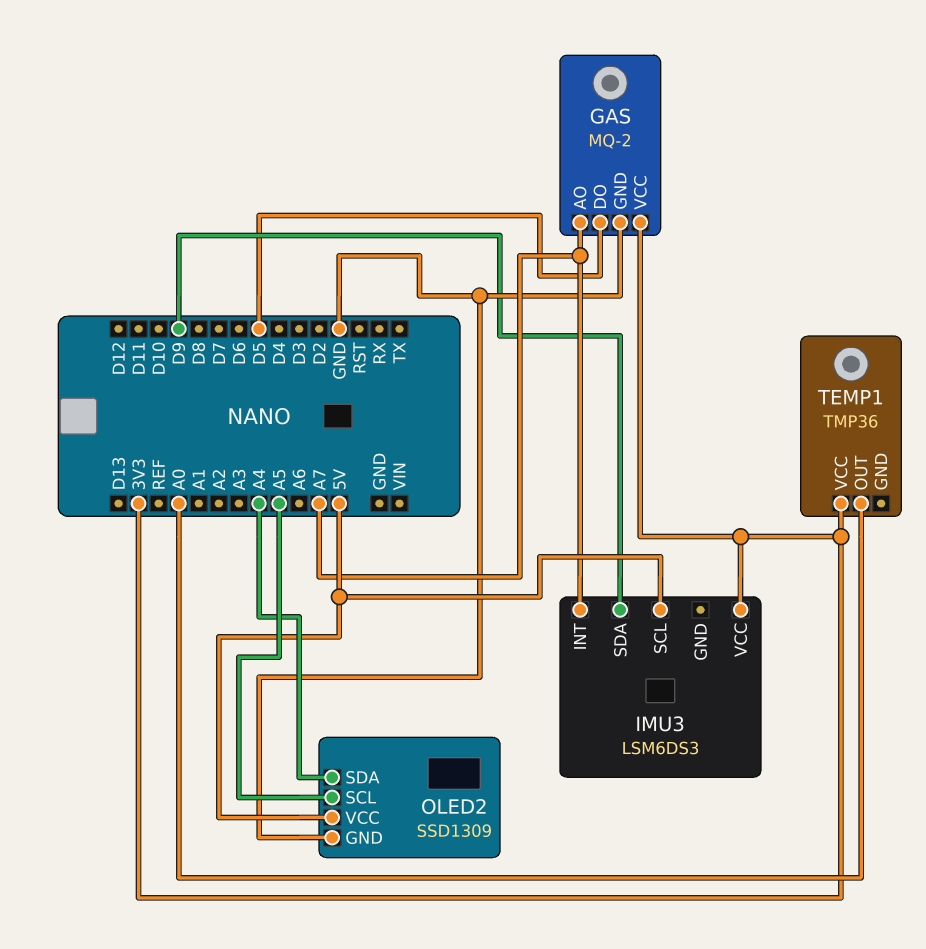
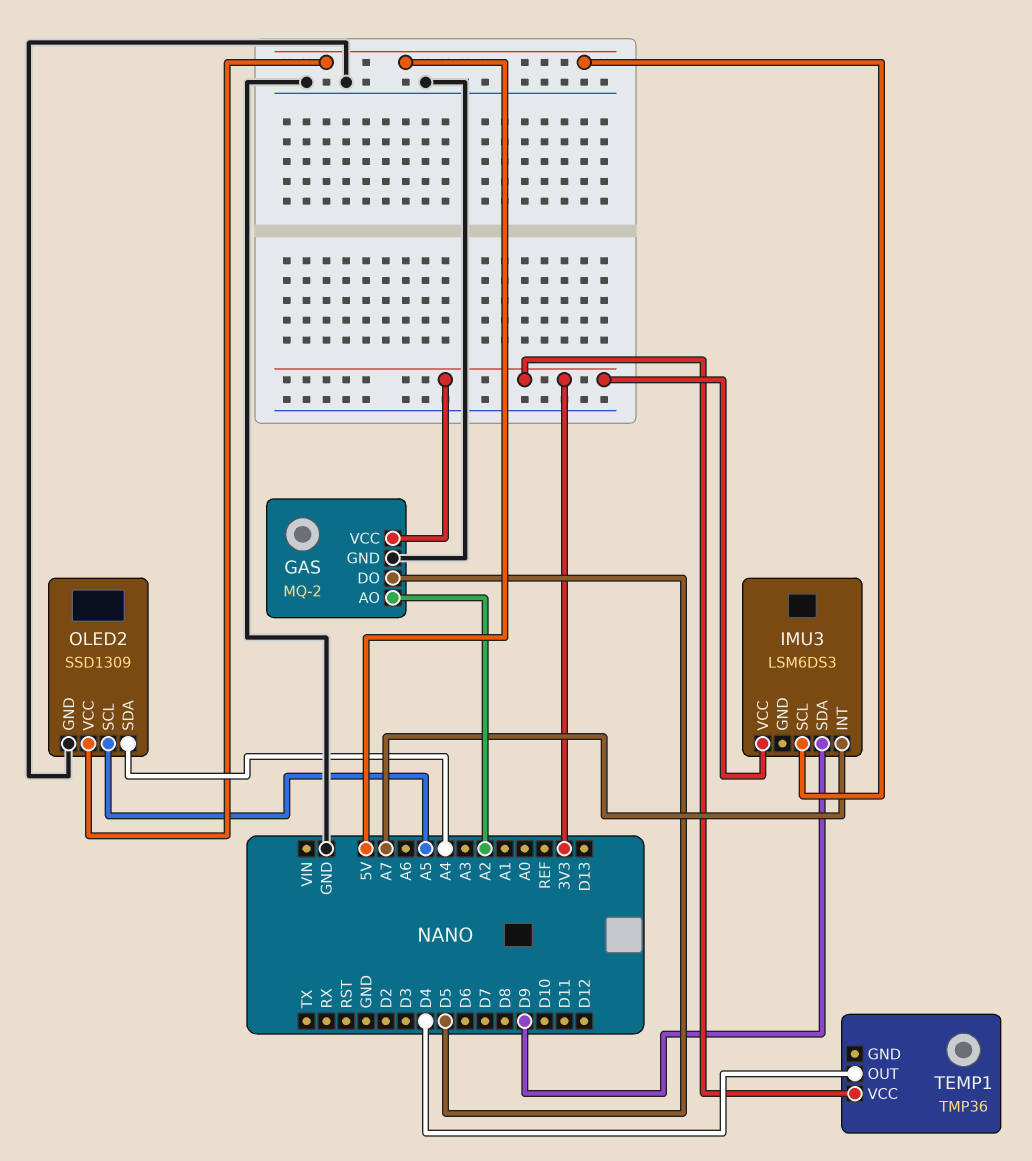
GAS pin AO: A7 -> A2
TEMP1 pin OUT: A0 -> D4

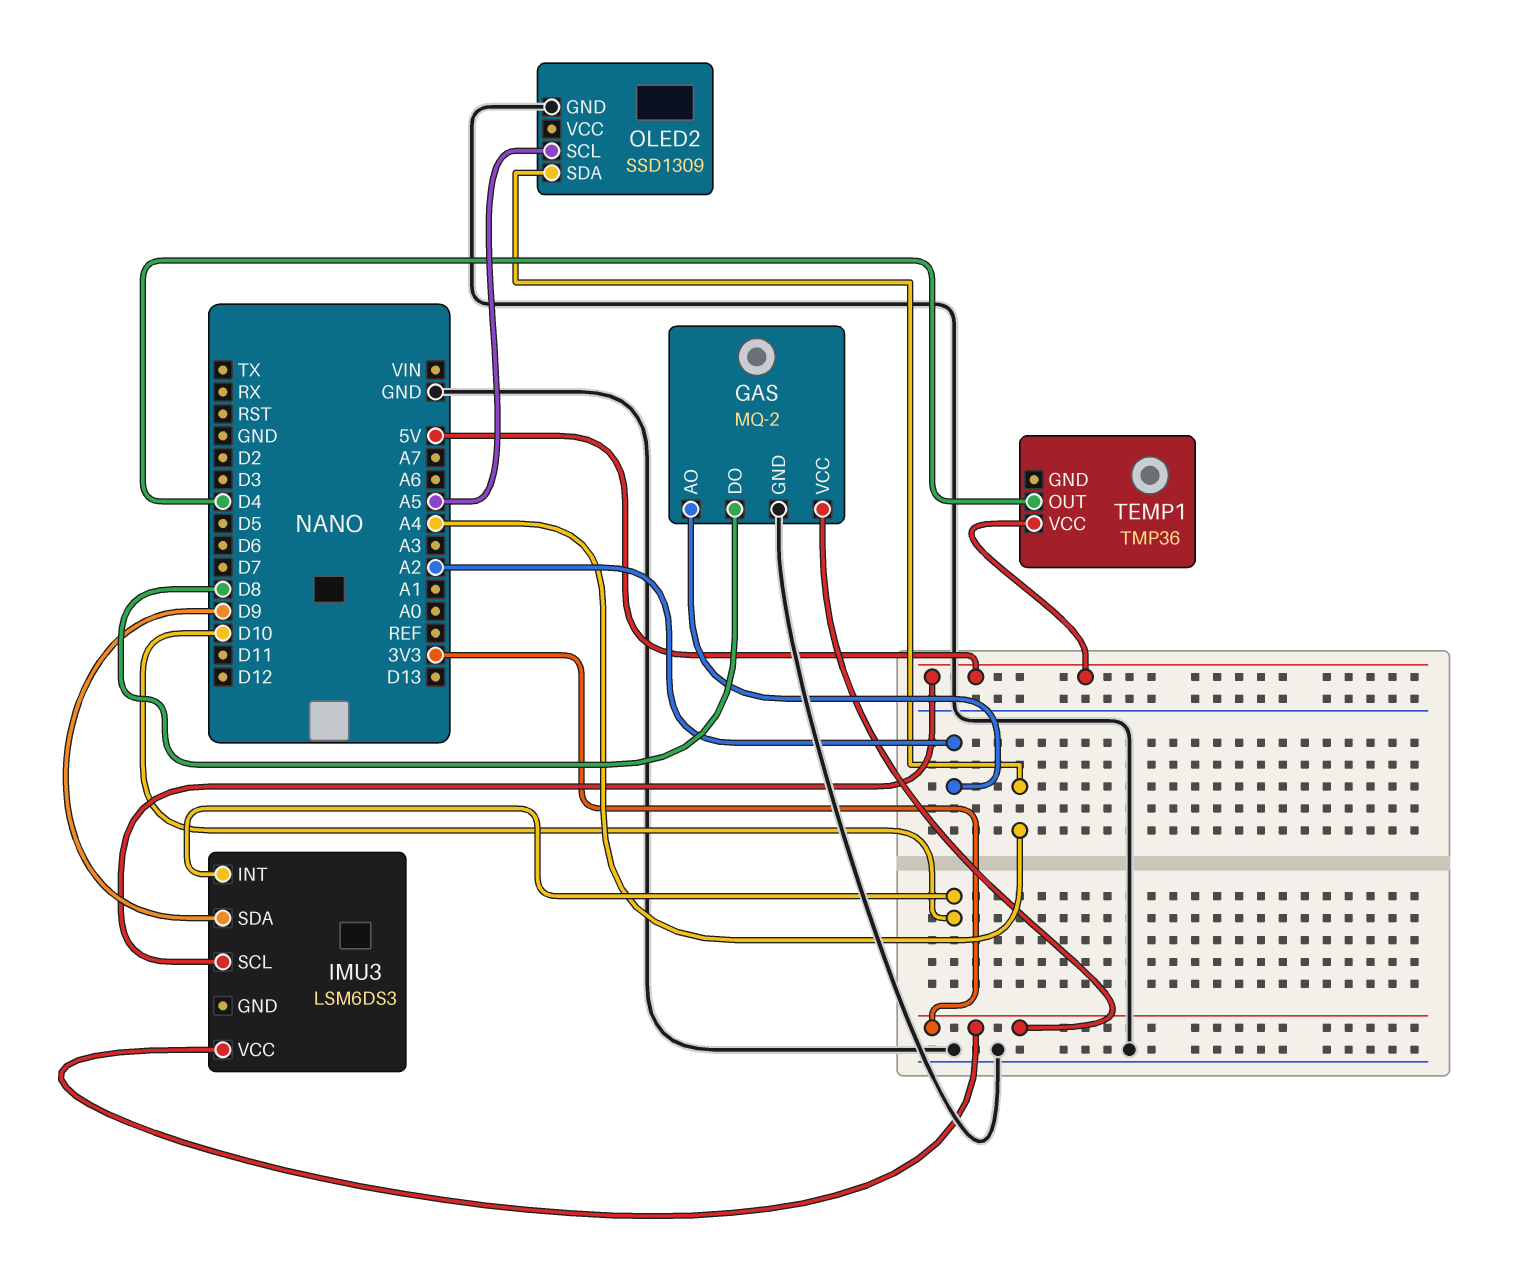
GAS pin DO: D5 -> D8
IMU3 pin INT: A7 -> D10
OLED2 pin VCC: 5V -> none
TEMP1 pin VCC: 3V3 -> 5V

